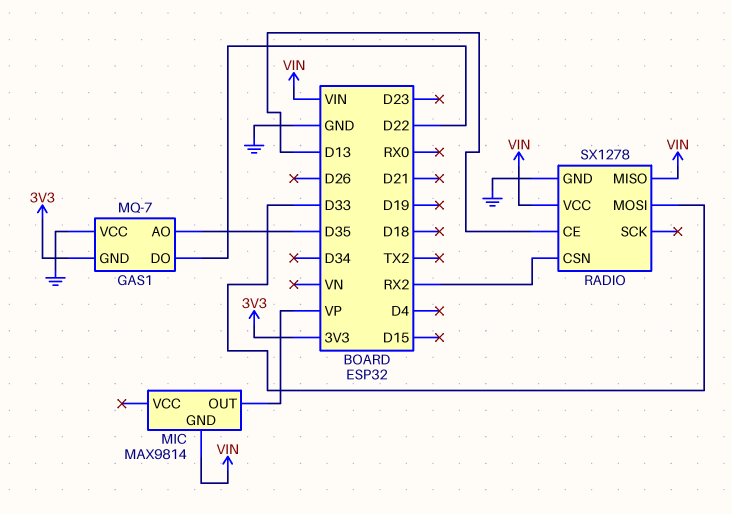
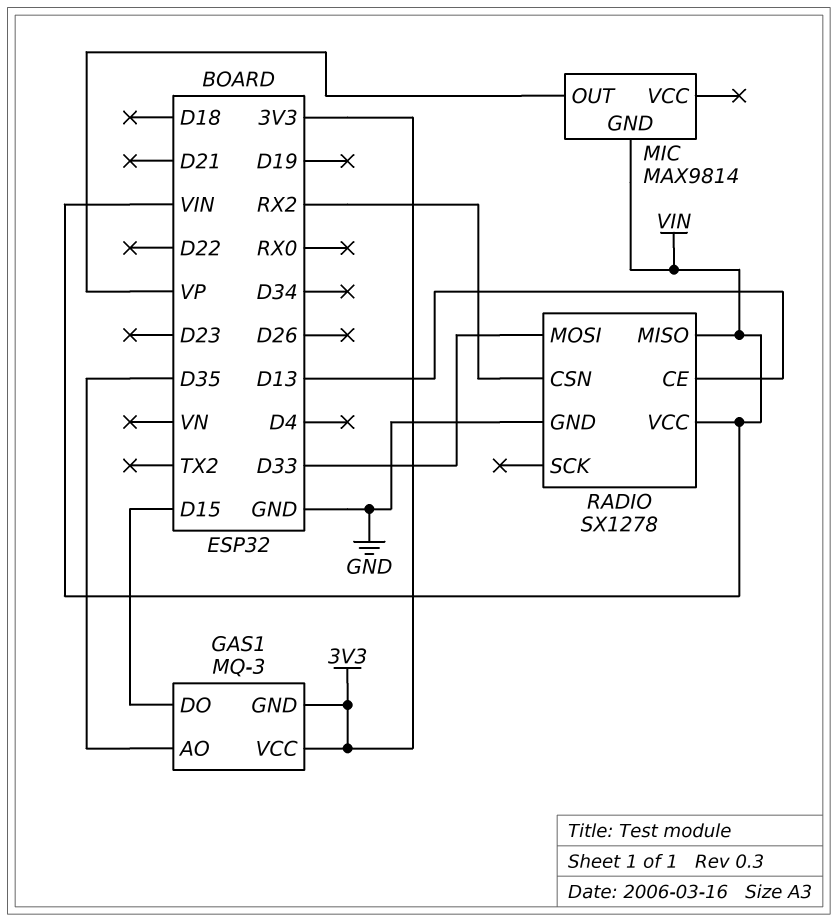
GAS1: MQ-7 -> MQ-3
GAS1 pin DO: D22 -> D15
GAS1 pin VCC: GND -> 3V3

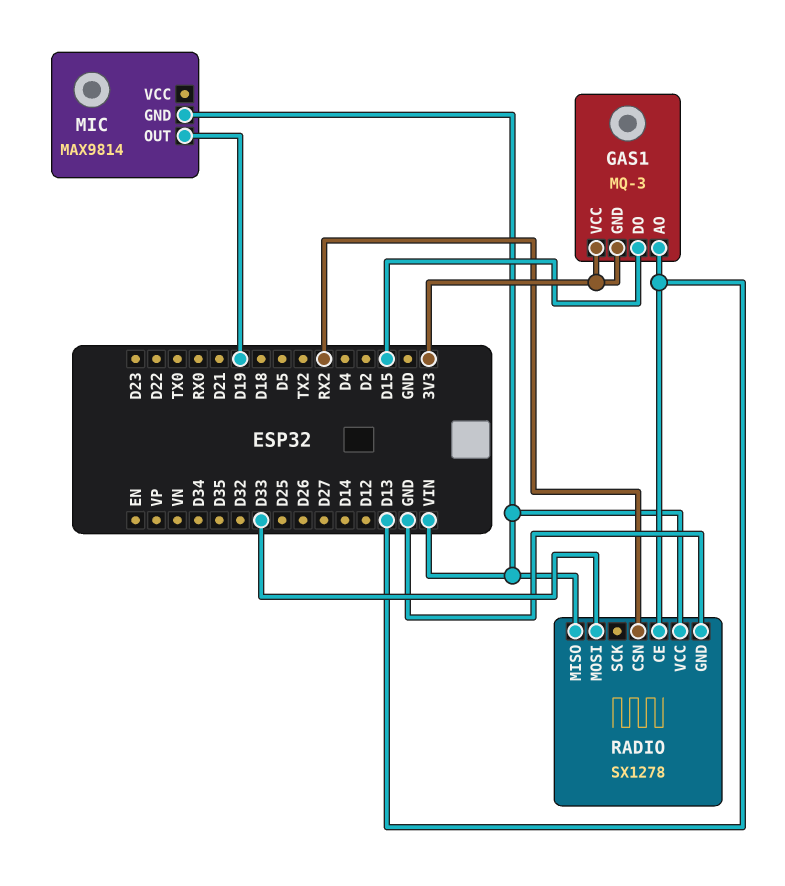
GAS1 pin AO: D35 -> D13
MIC pin OUT: VP -> D19

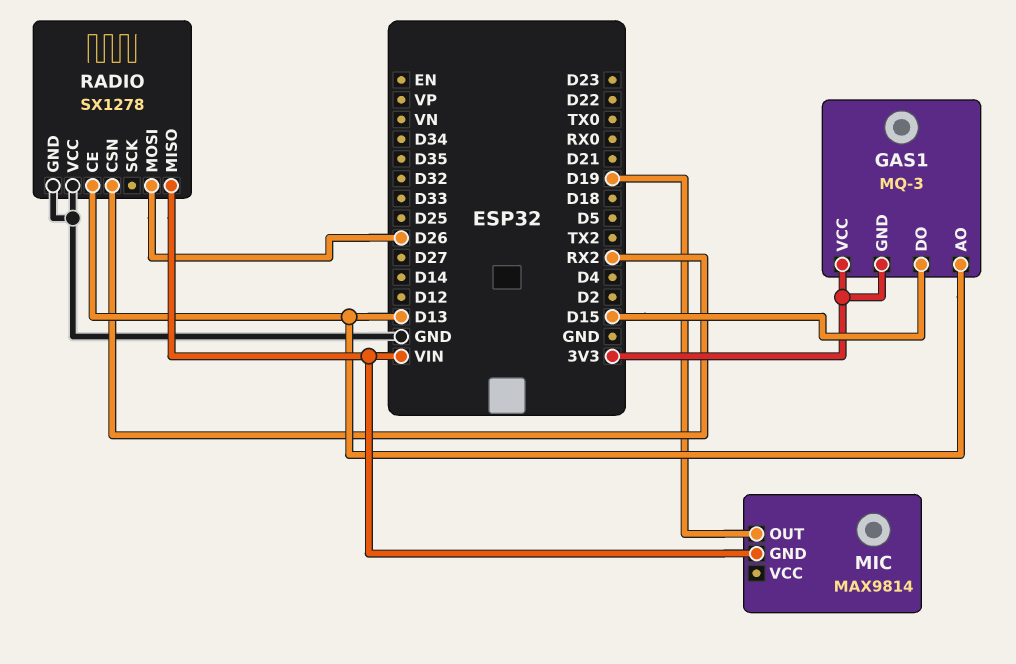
RADIO pin MOSI: D33 -> D26
RADIO pin VCC: VIN -> GND

